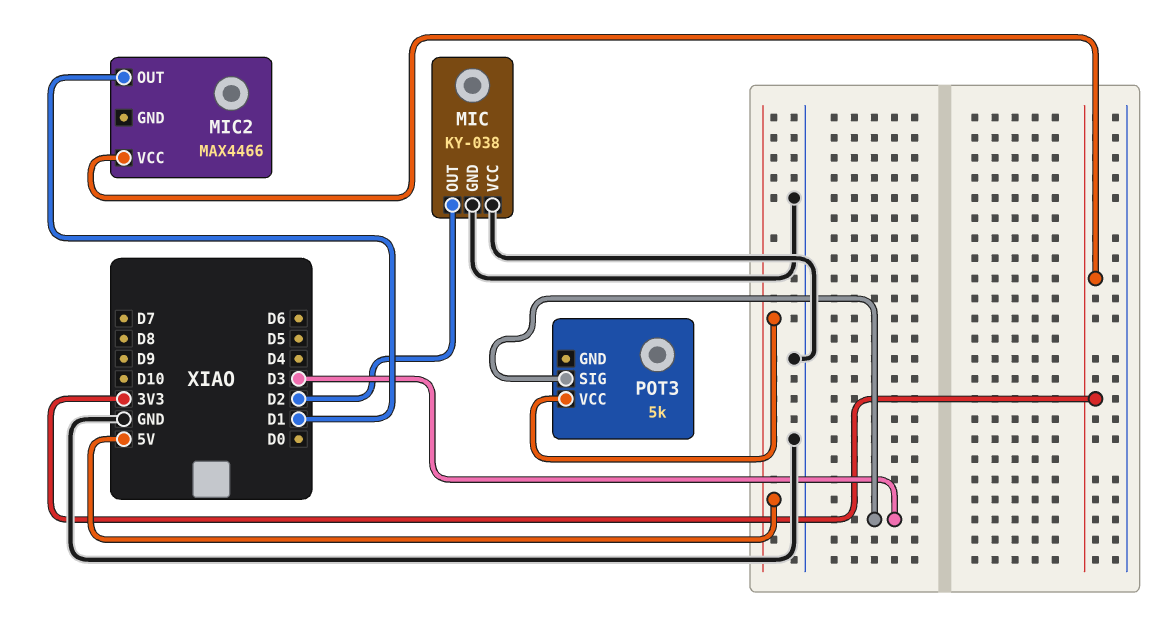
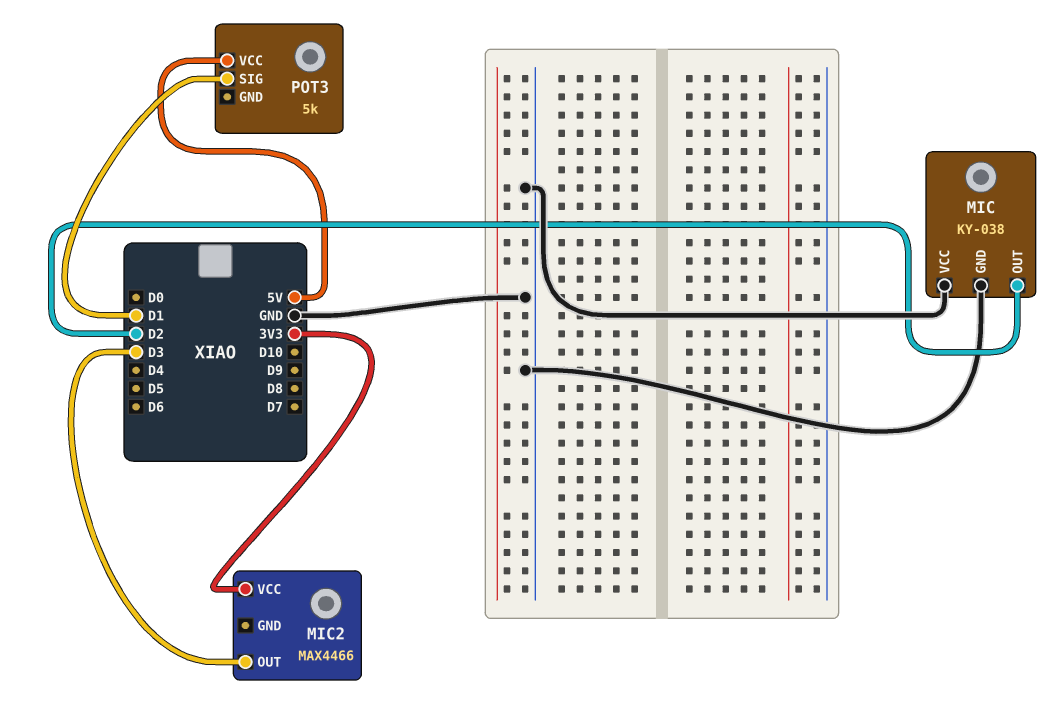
MIC2 pin OUT: D1 -> D3
POT3 pin SIG: D3 -> D1

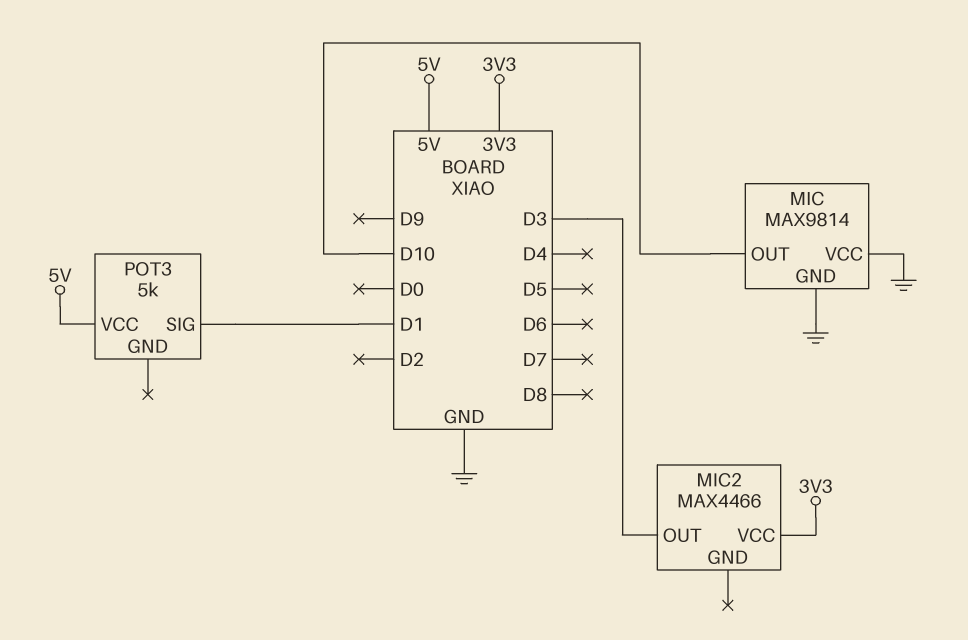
MIC: KY-038 -> MAX9814
MIC pin OUT: D2 -> D10

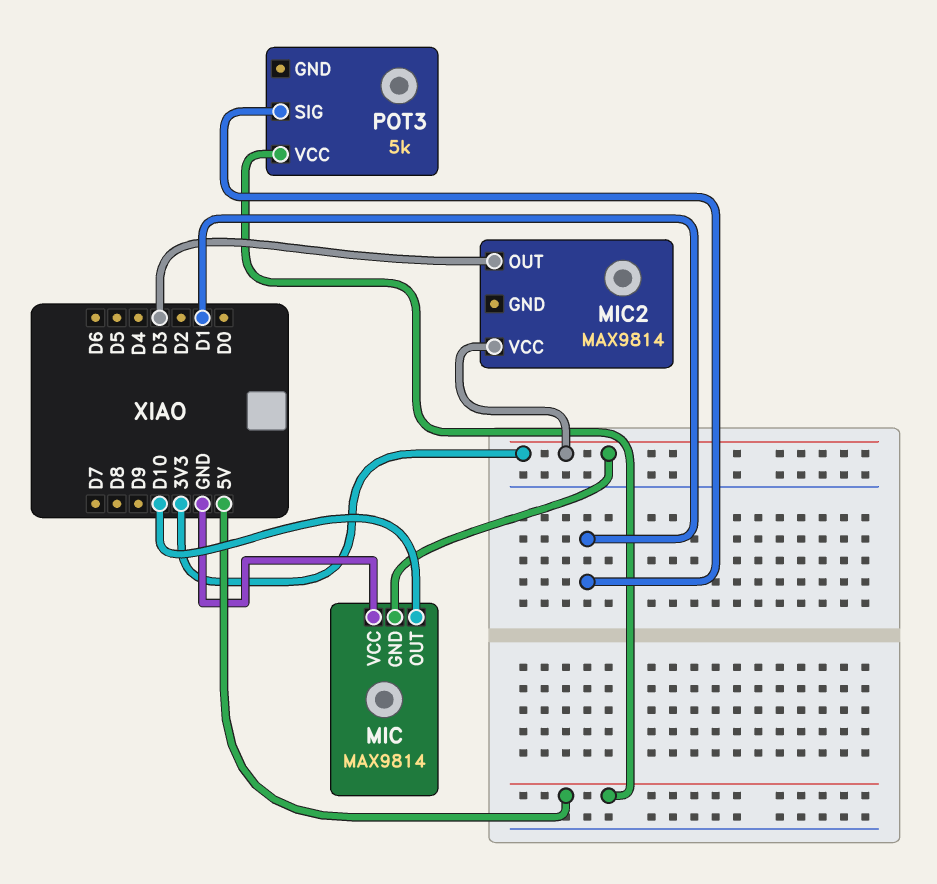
MIC pin GND: GND -> 3V3
MIC2: MAX4466 -> MAX9814

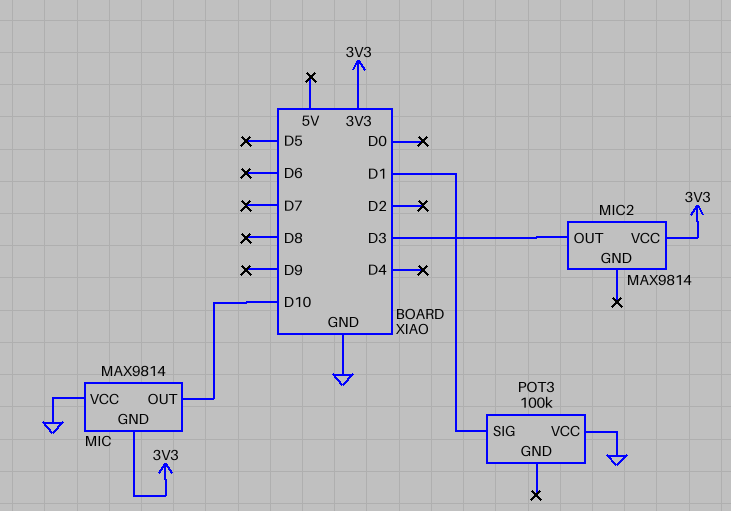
POT3: 5k -> 100k
POT3 pin VCC: 5V -> GND

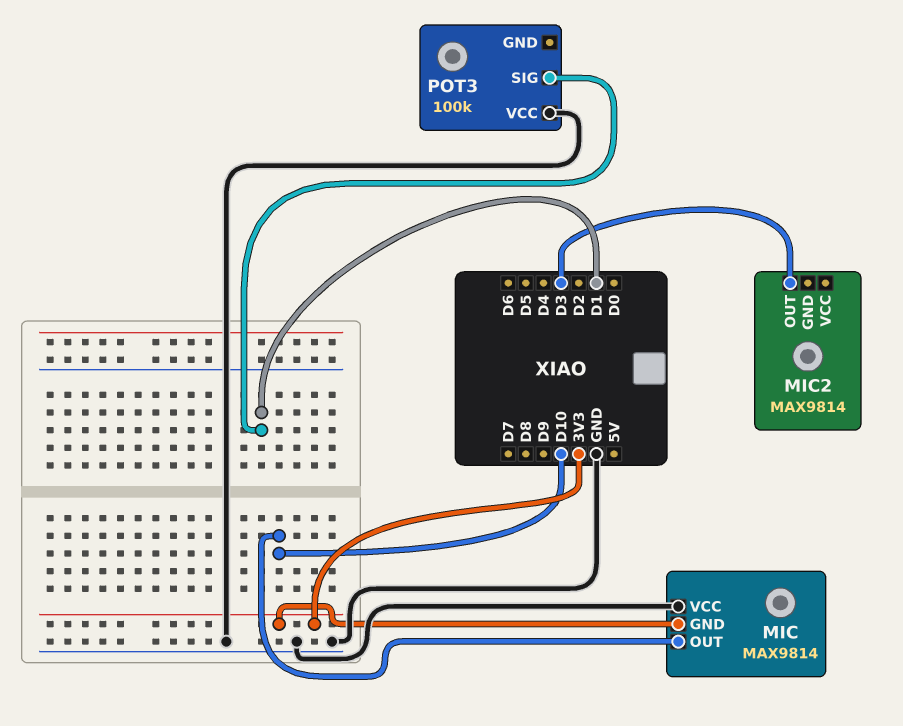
MIC2 pin VCC: 3V3 -> none

